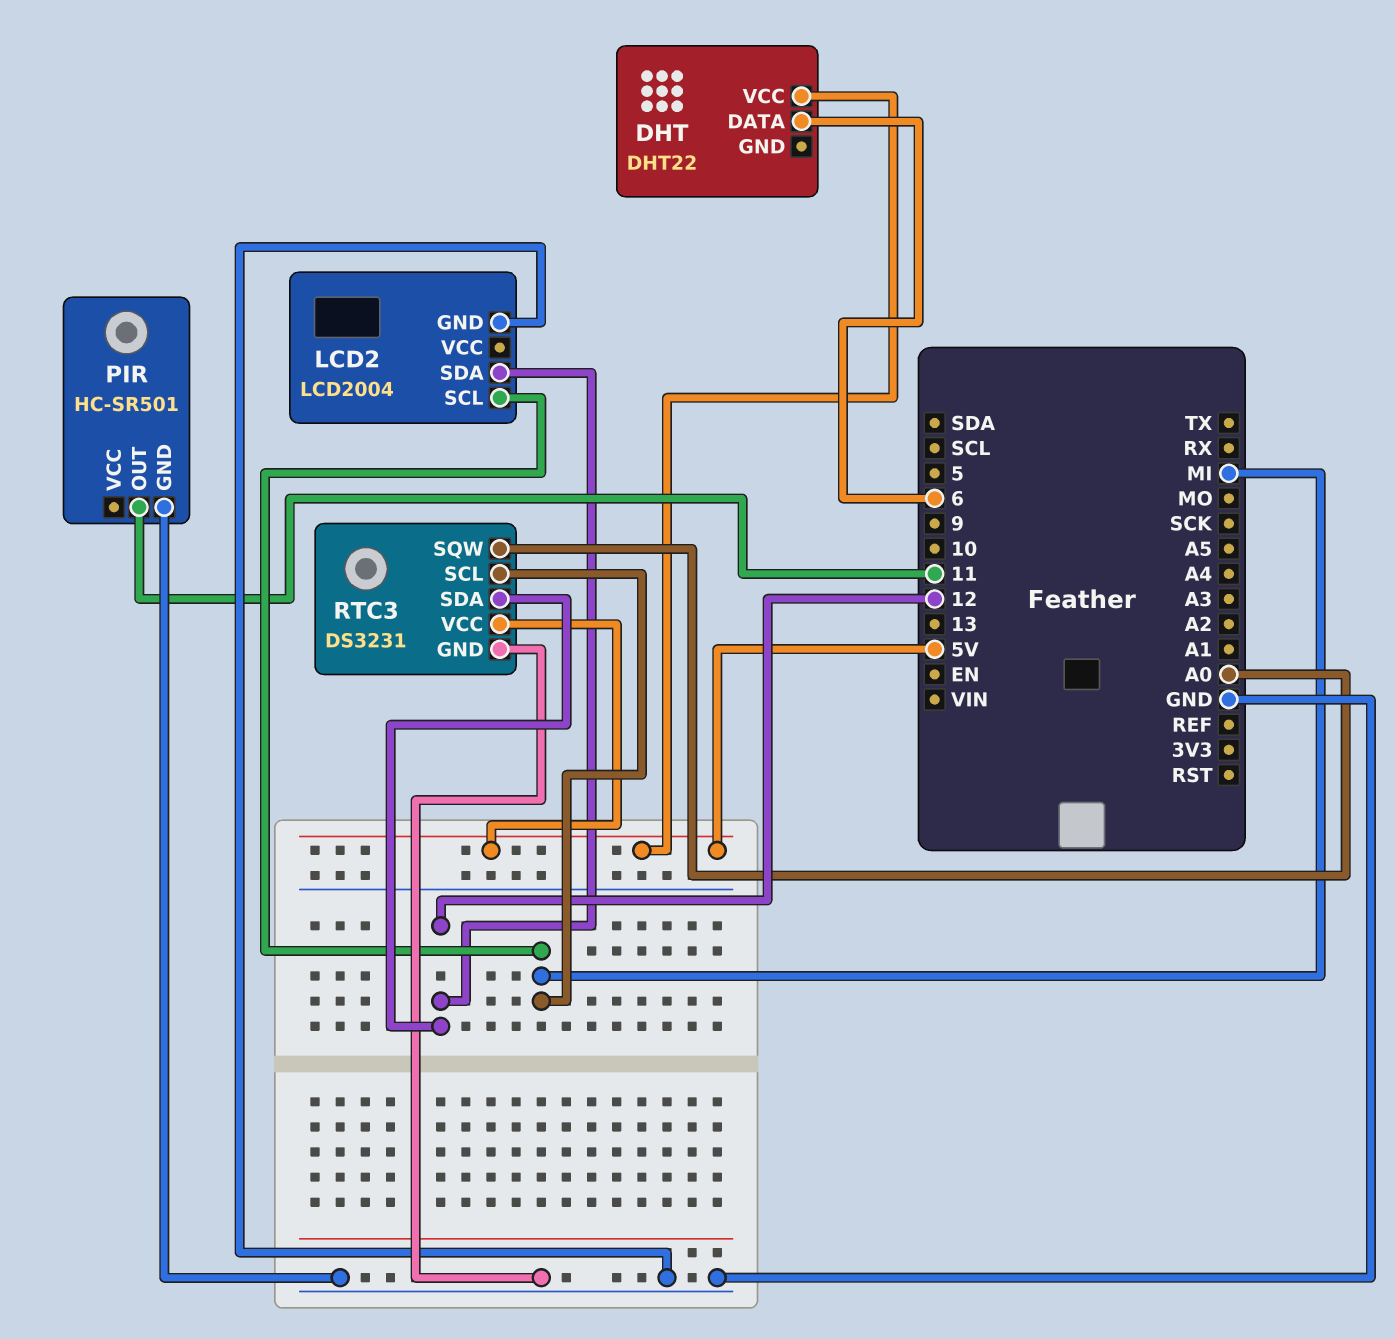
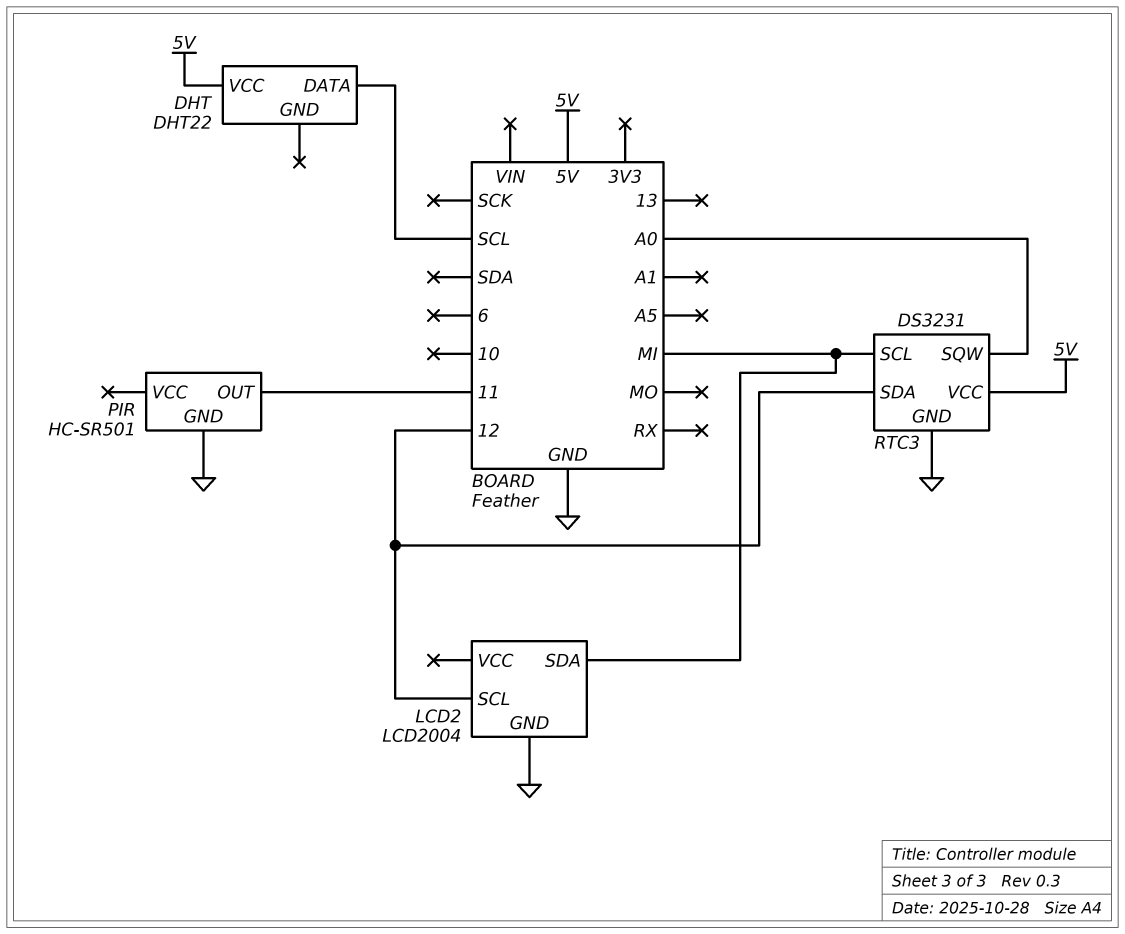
DHT pin DATA: 6 -> SCL
LCD2 pin SCL: MI -> 12
LCD2 pin SDA: 12 -> MI

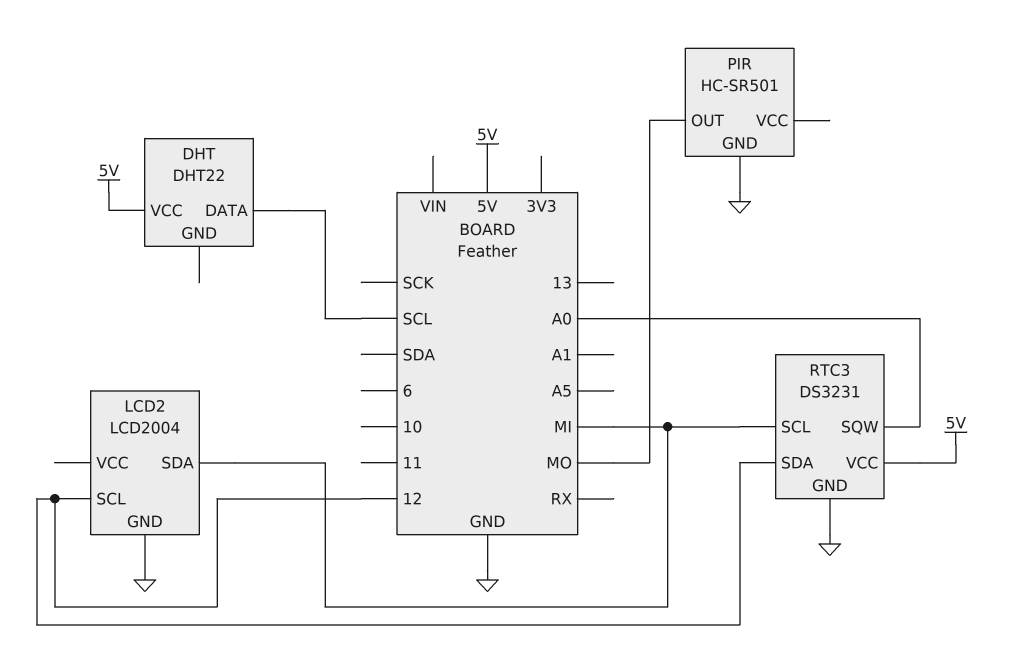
PIR pin OUT: 11 -> MO

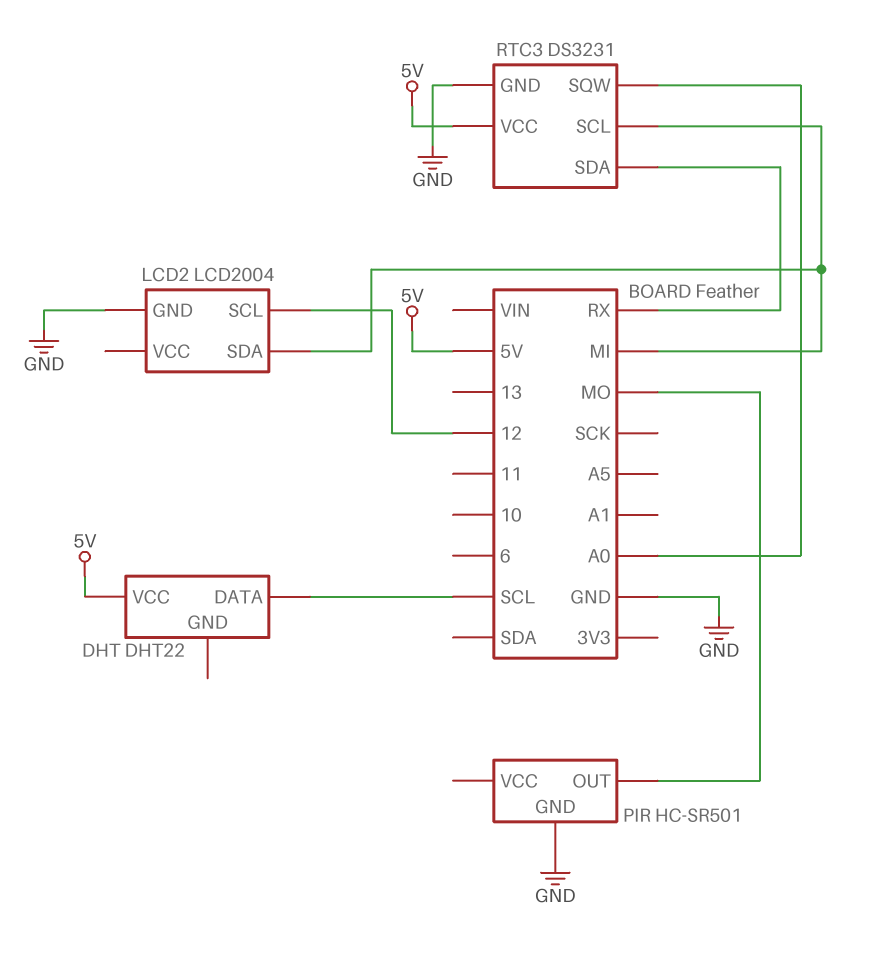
RTC3 pin SDA: 12 -> RX

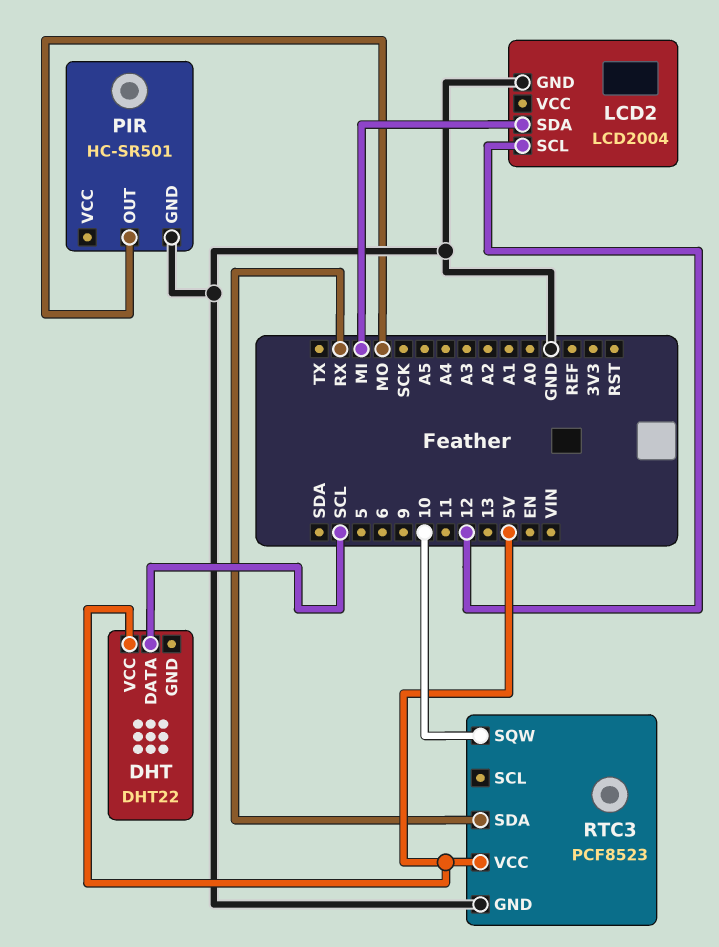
RTC3: DS3231 -> PCF8523
RTC3 pin SCL: MI -> none
RTC3 pin SQW: A0 -> 10

